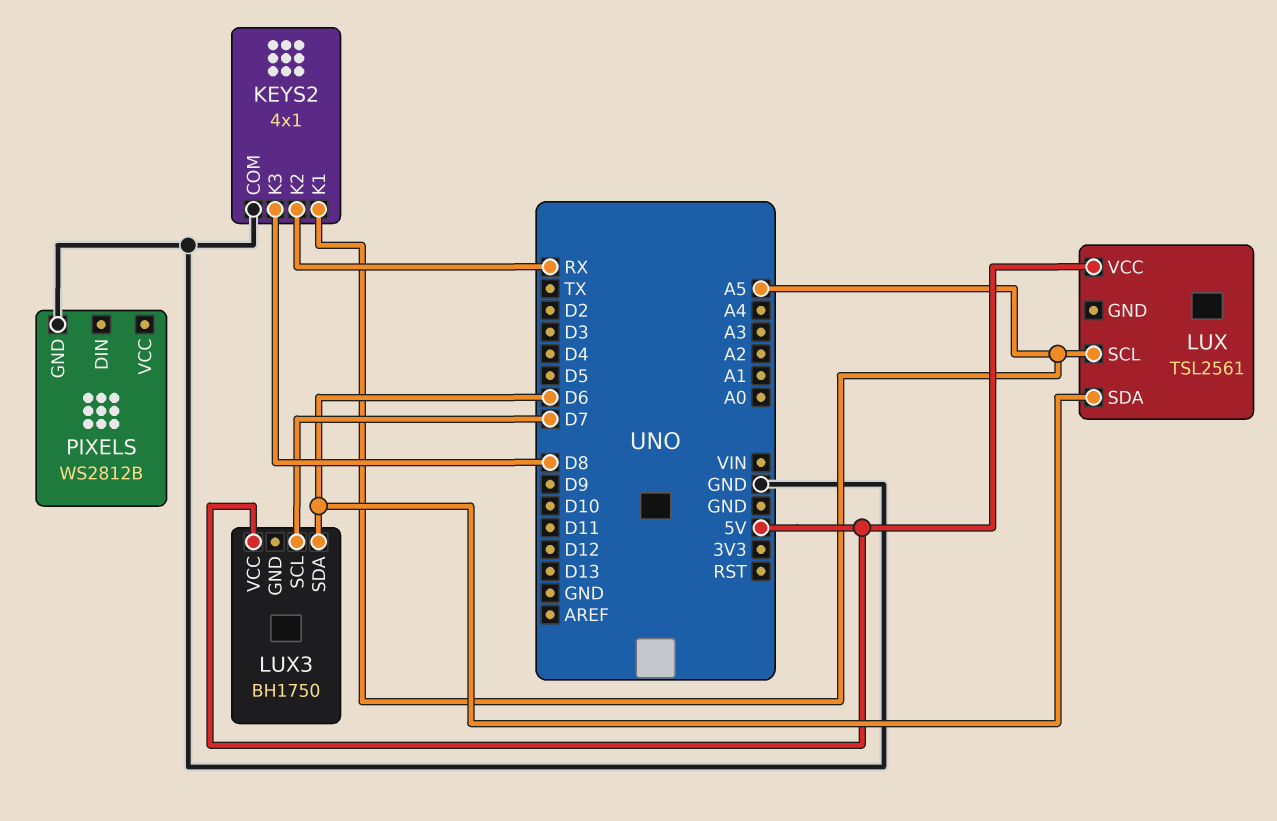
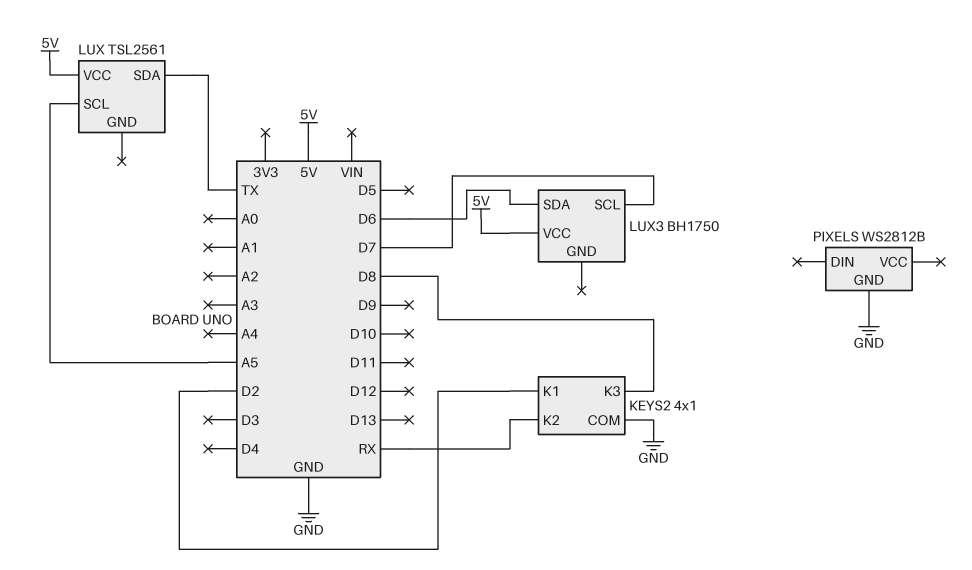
KEYS2 pin K1: A5 -> D2
LUX pin SDA: D6 -> TX

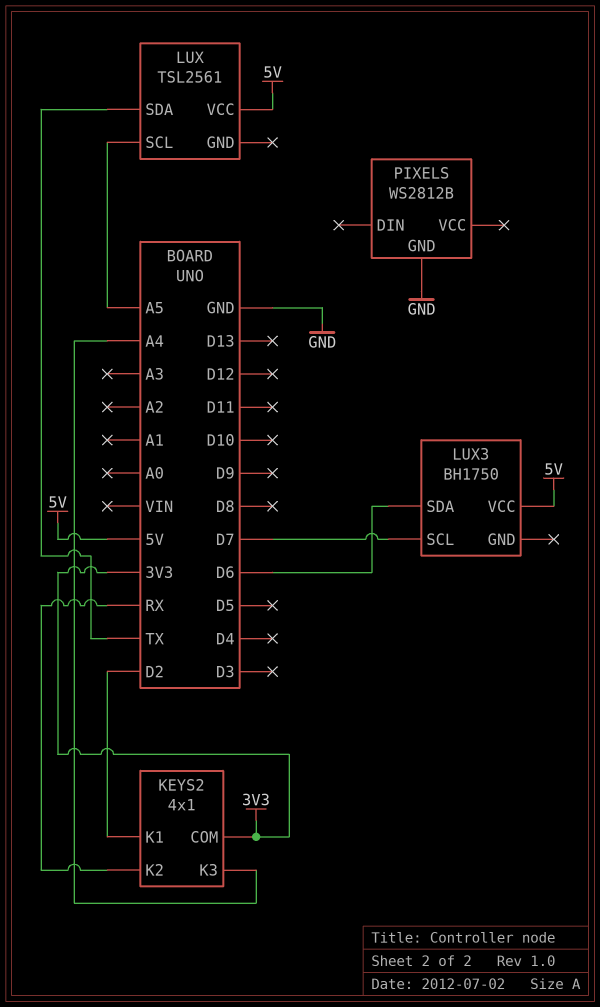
KEYS2 pin COM: GND -> 3V3
KEYS2 pin K3: D8 -> A4

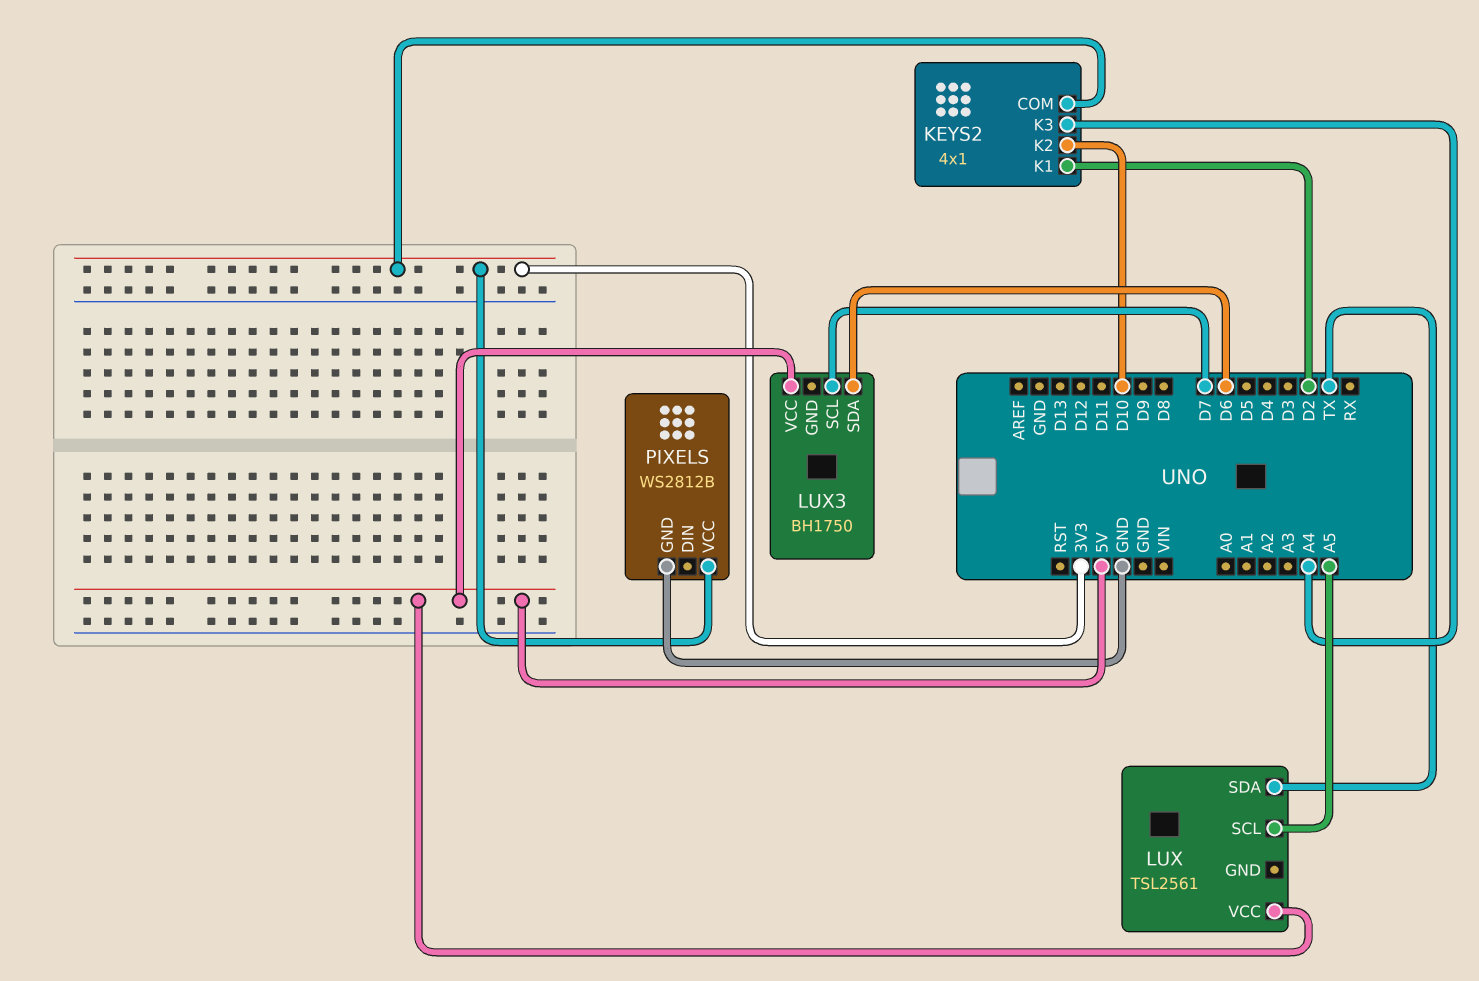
KEYS2 pin K2: RX -> D10
PIXELS pin VCC: none -> 3V3

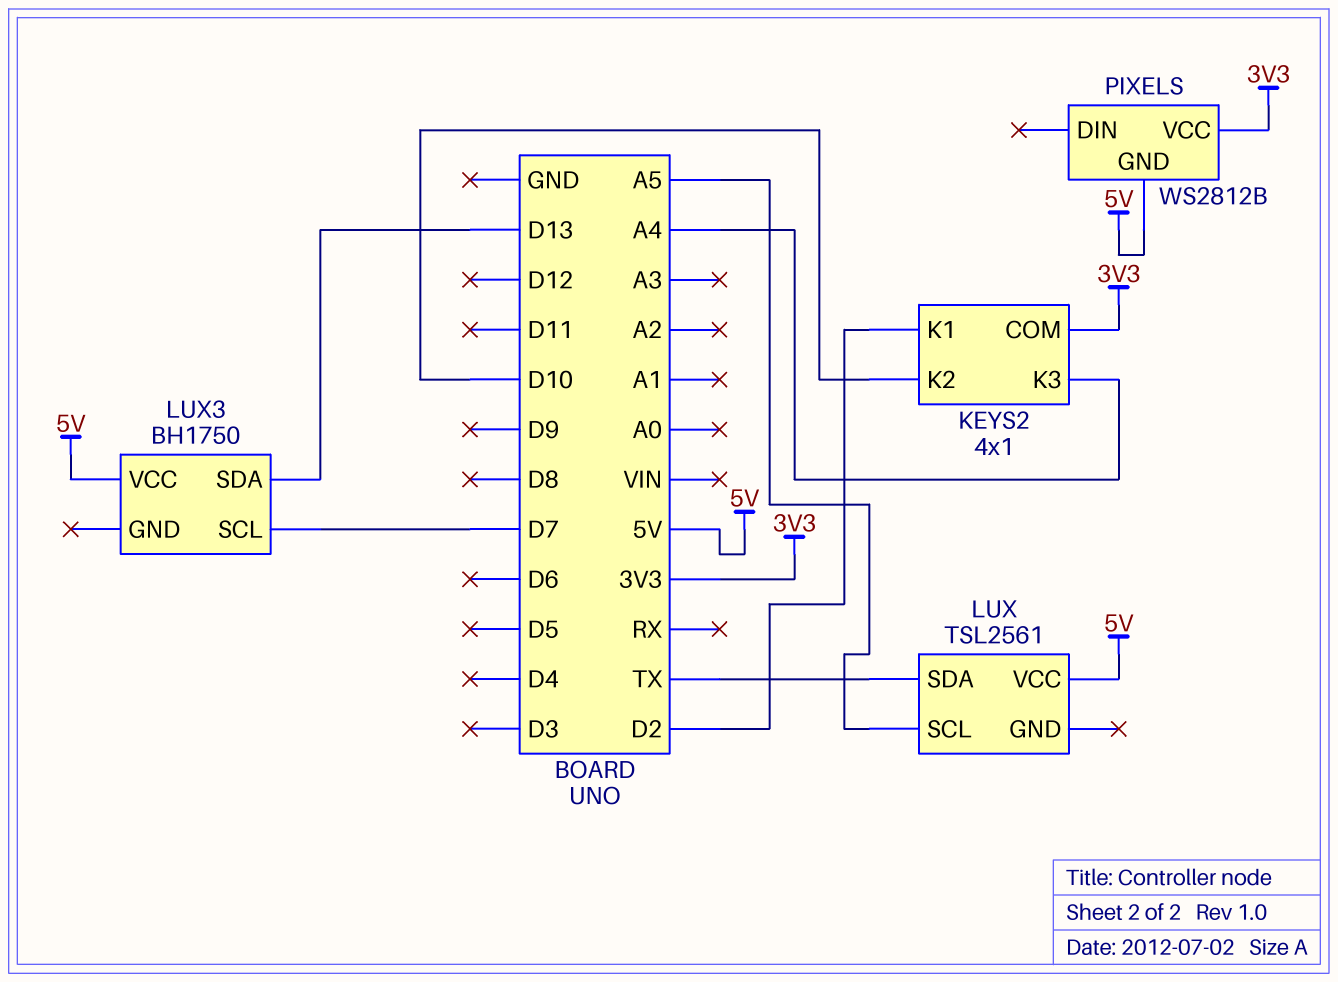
LUX3 pin SDA: D6 -> D13
PIXELS pin GND: GND -> 5V

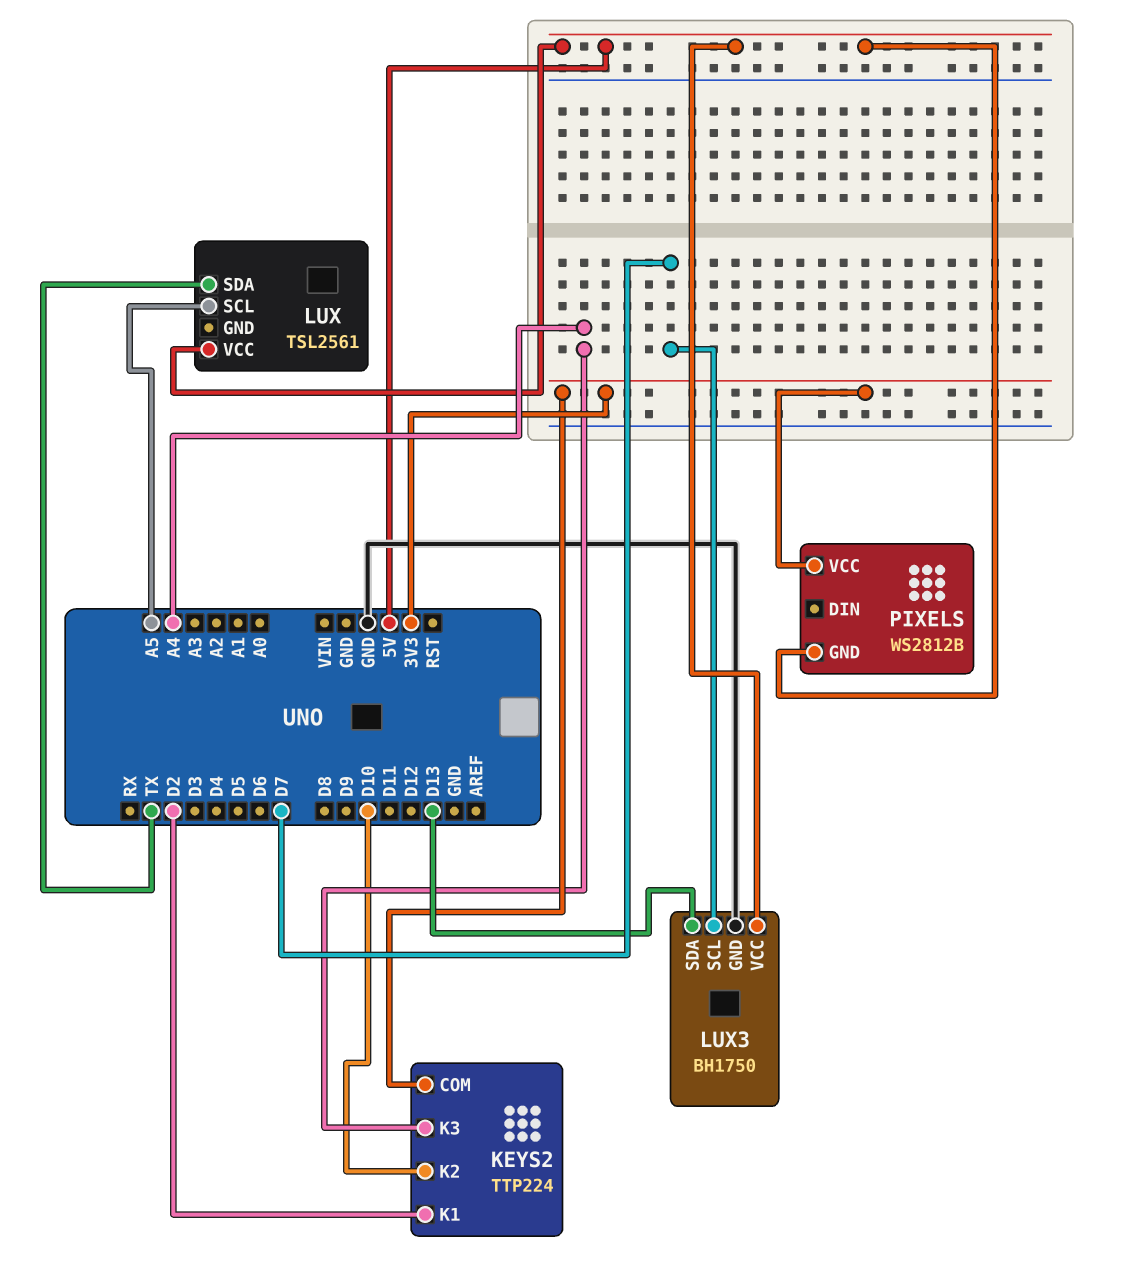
KEYS2: 4x1 -> TTP224
LUX3 pin GND: none -> GND

